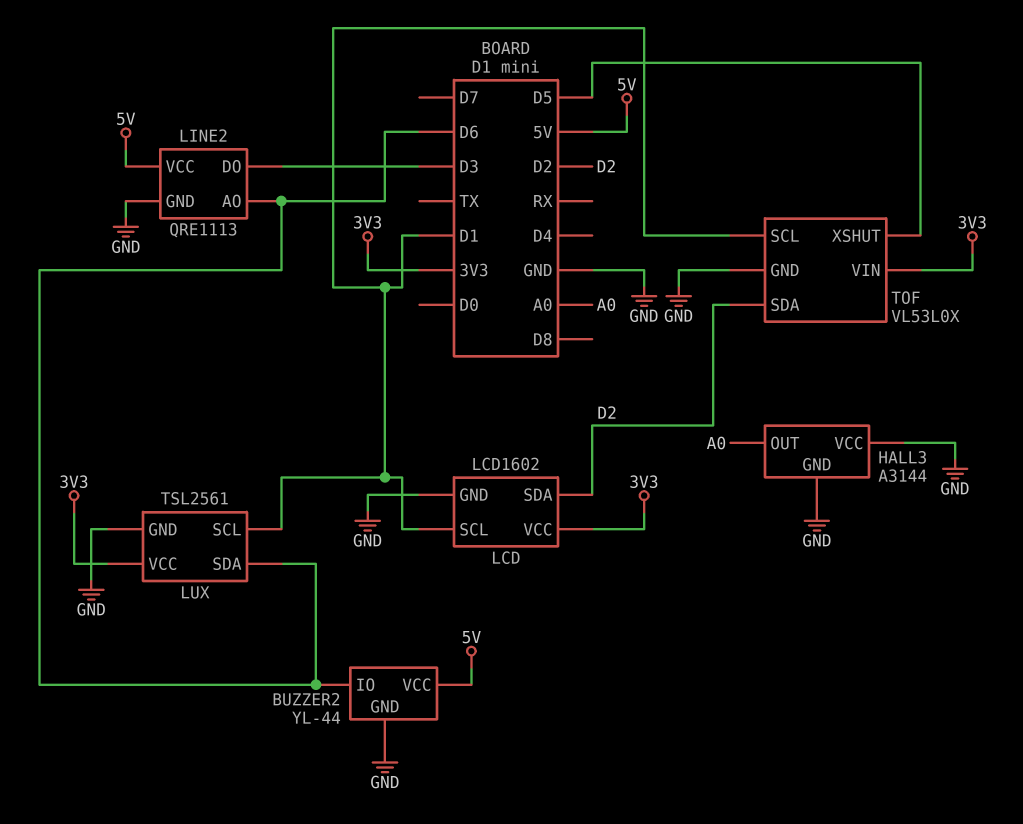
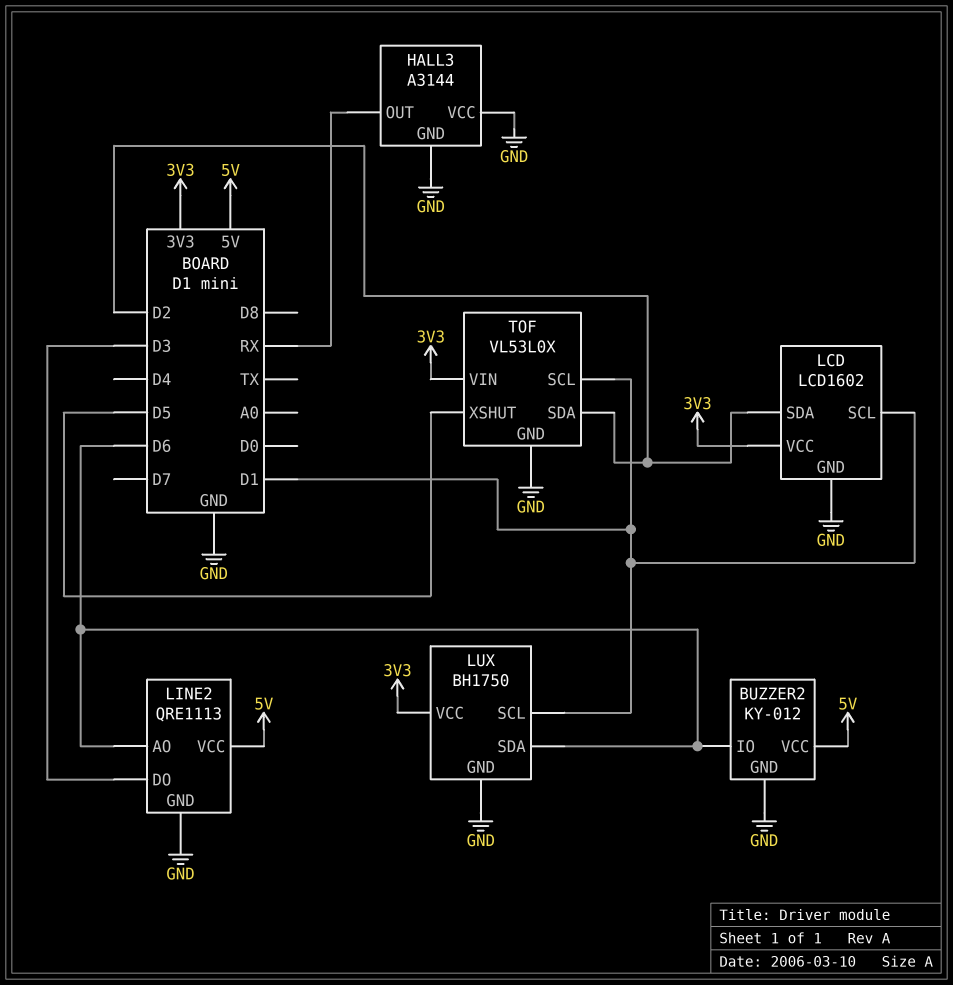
BUZZER2: YL-44 -> KY-012
HALL3 pin OUT: A0 -> RX
LUX: TSL2561 -> BH1750

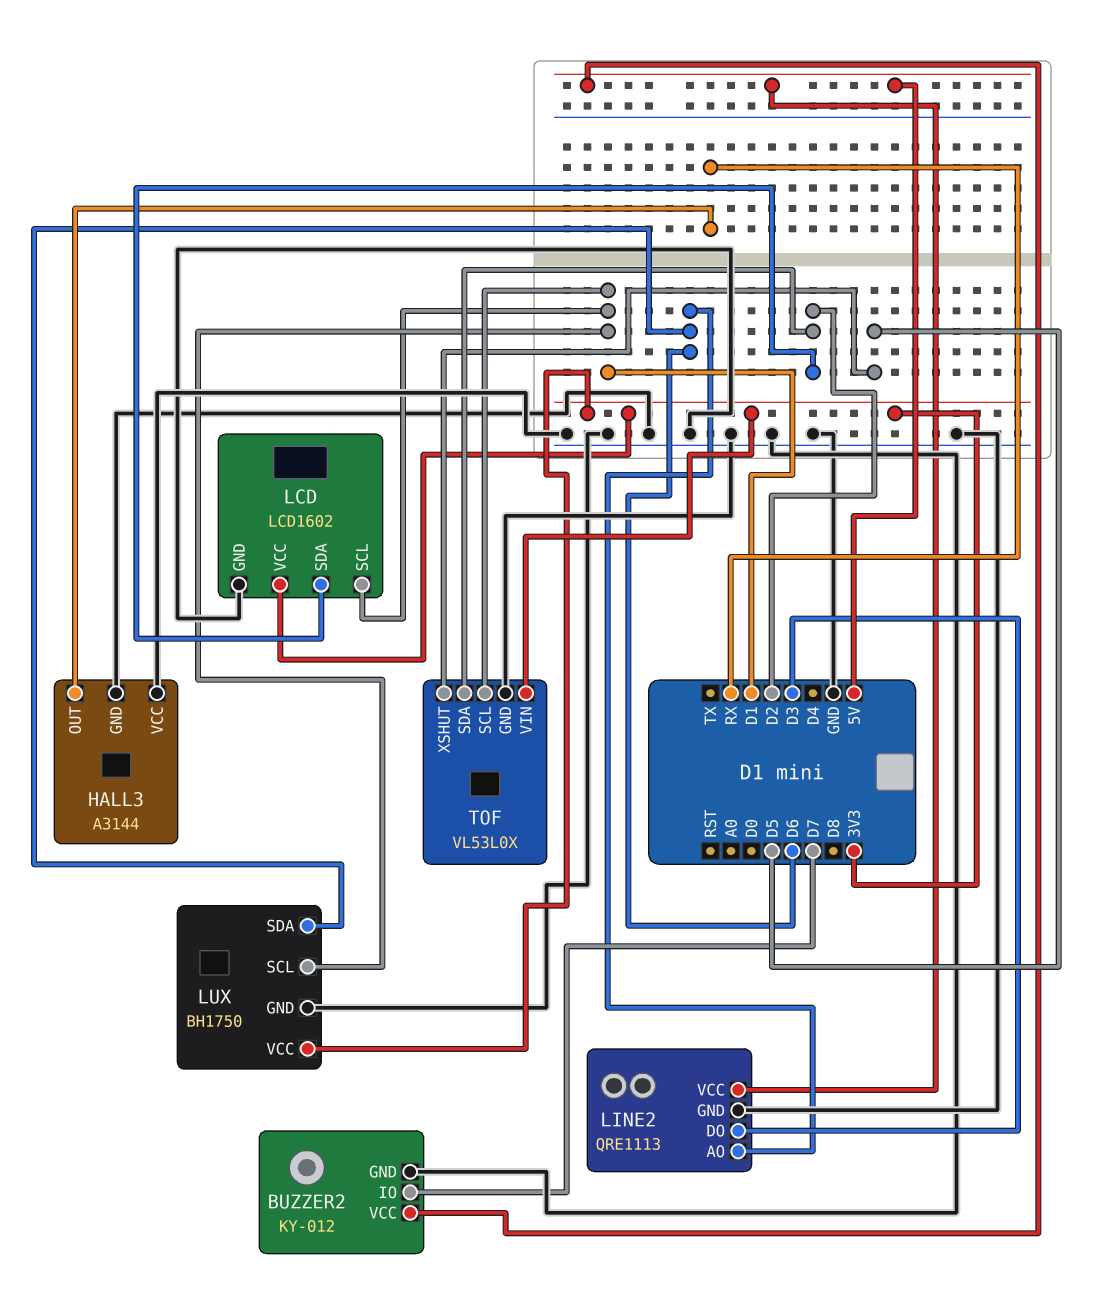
BUZZER2 pin IO: D6 -> D7

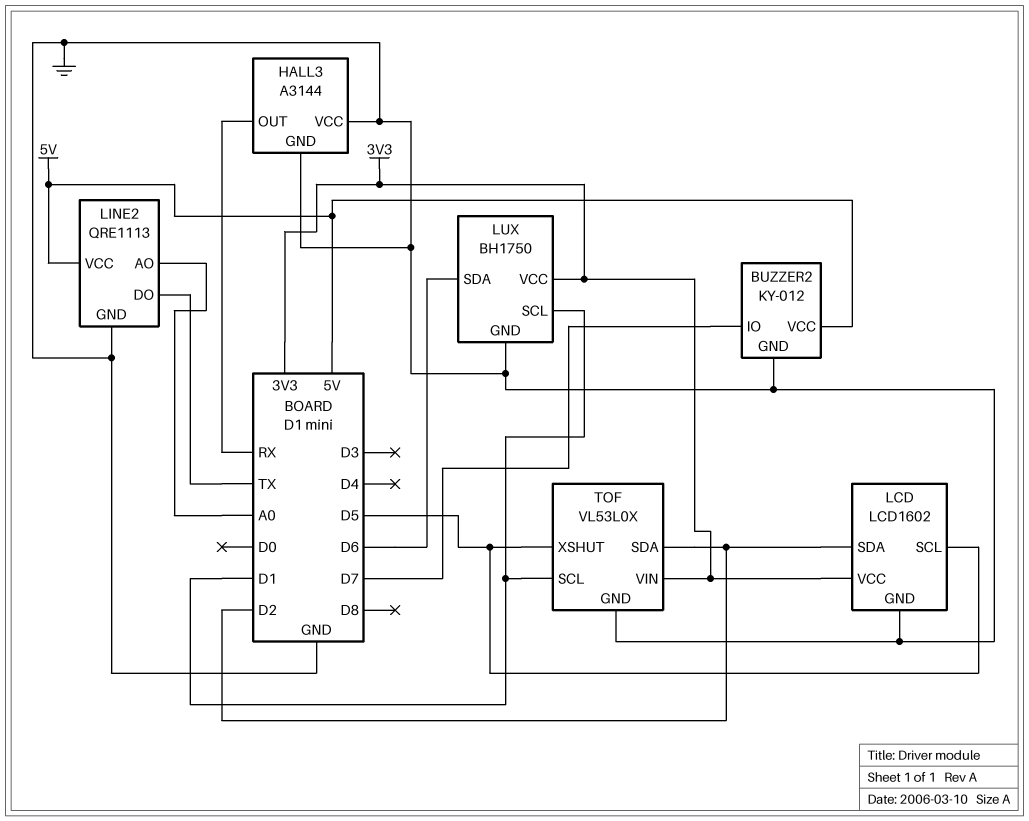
LCD pin SCL: D1 -> D5
LINE2 pin AO: D6 -> A0
LINE2 pin DO: D3 -> TX

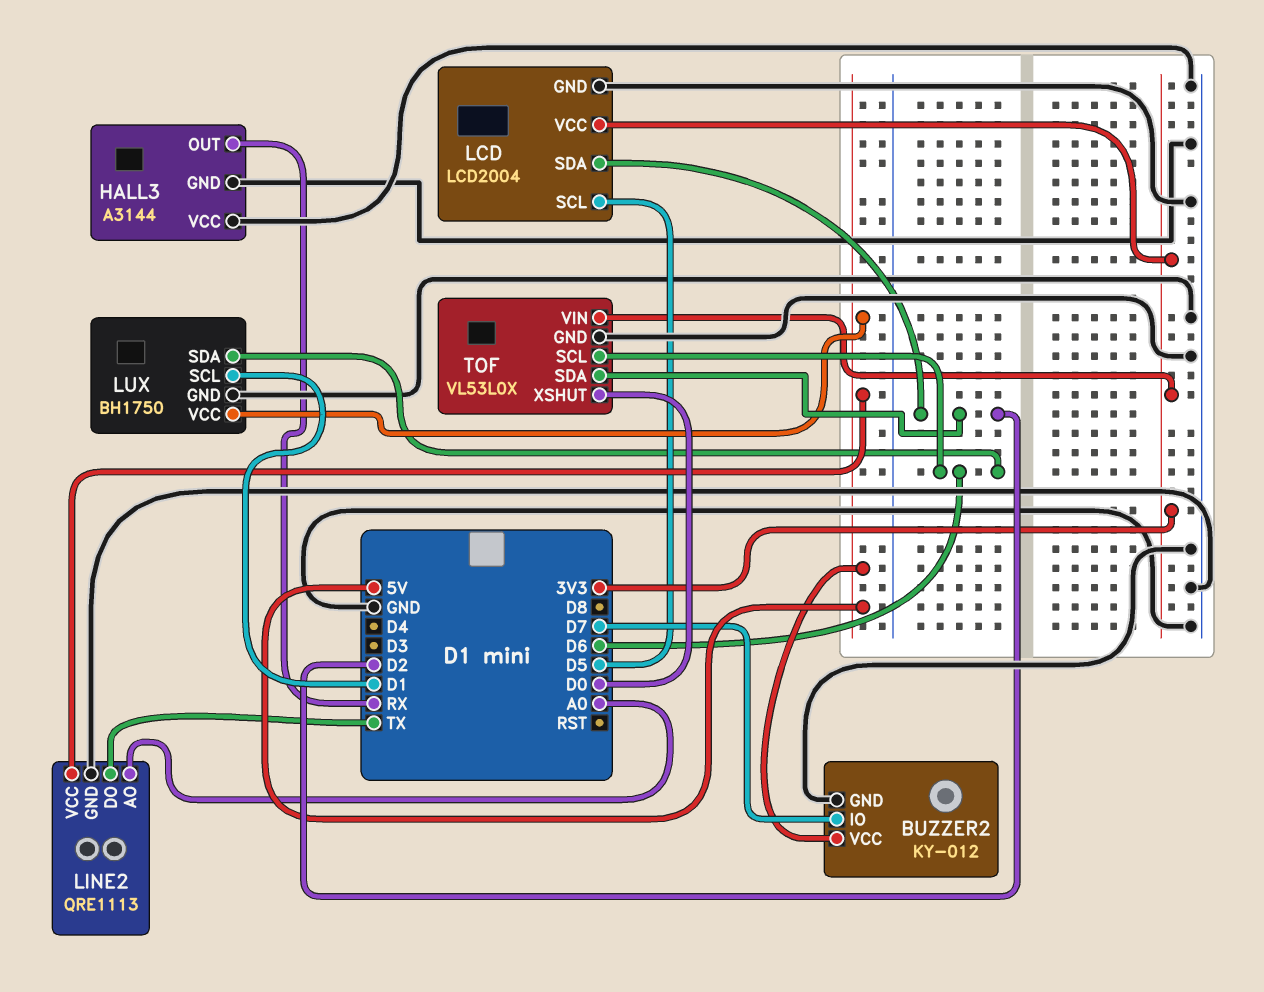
LCD: LCD1602 -> LCD2004
LUX pin VCC: 3V3 -> 5V
TOF pin SCL: D1 -> D6
TOF pin XSHUT: D5 -> D0

